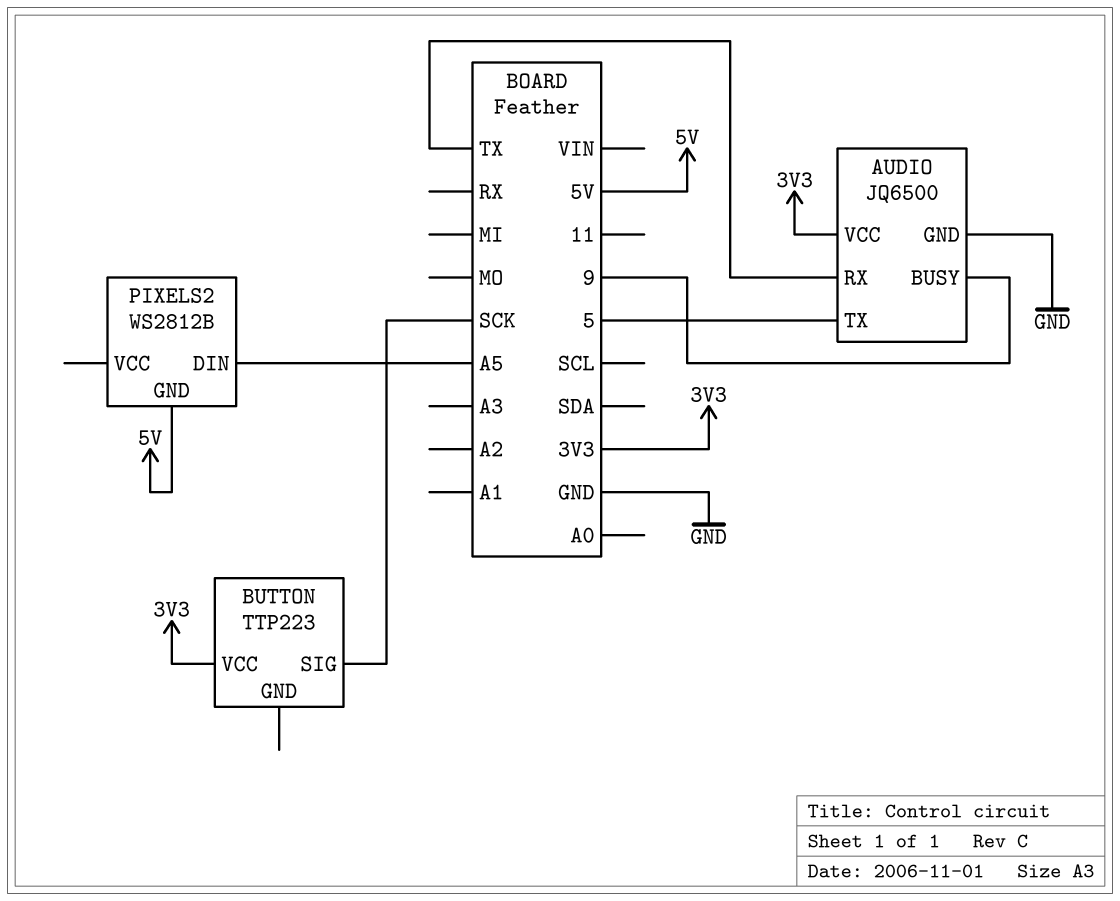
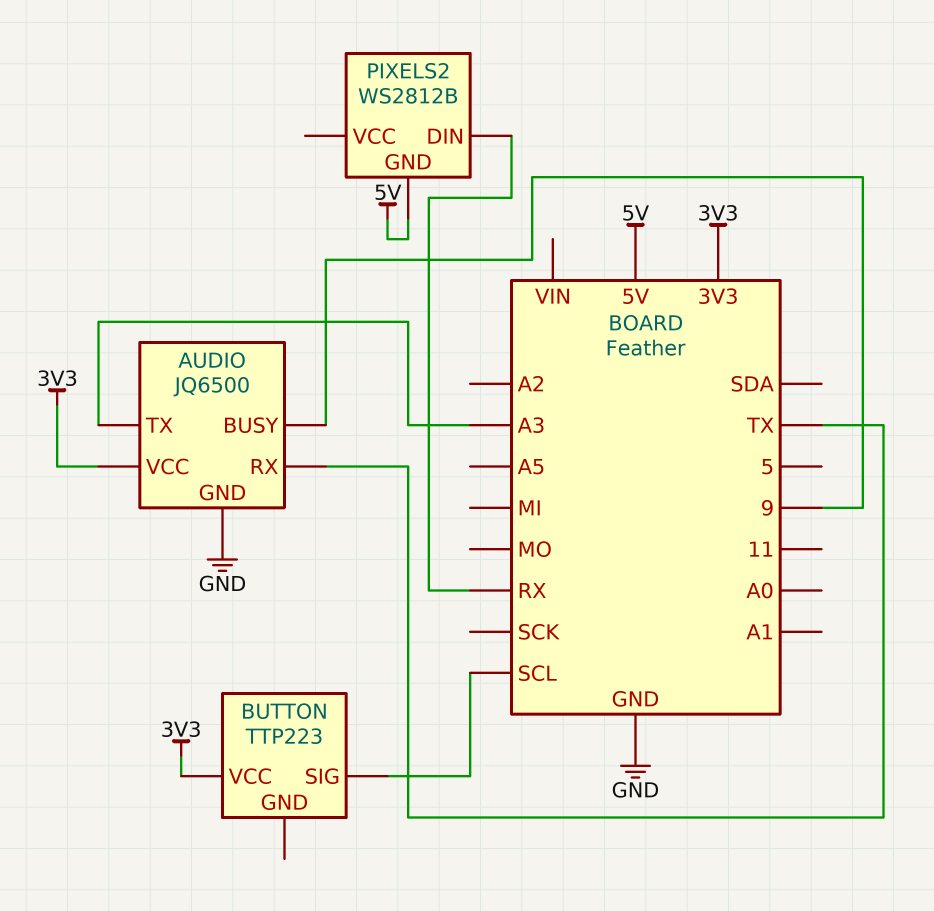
AUDIO pin TX: 5 -> A3
BUTTON pin SIG: SCK -> SCL
PIXELS2 pin DIN: A5 -> RX

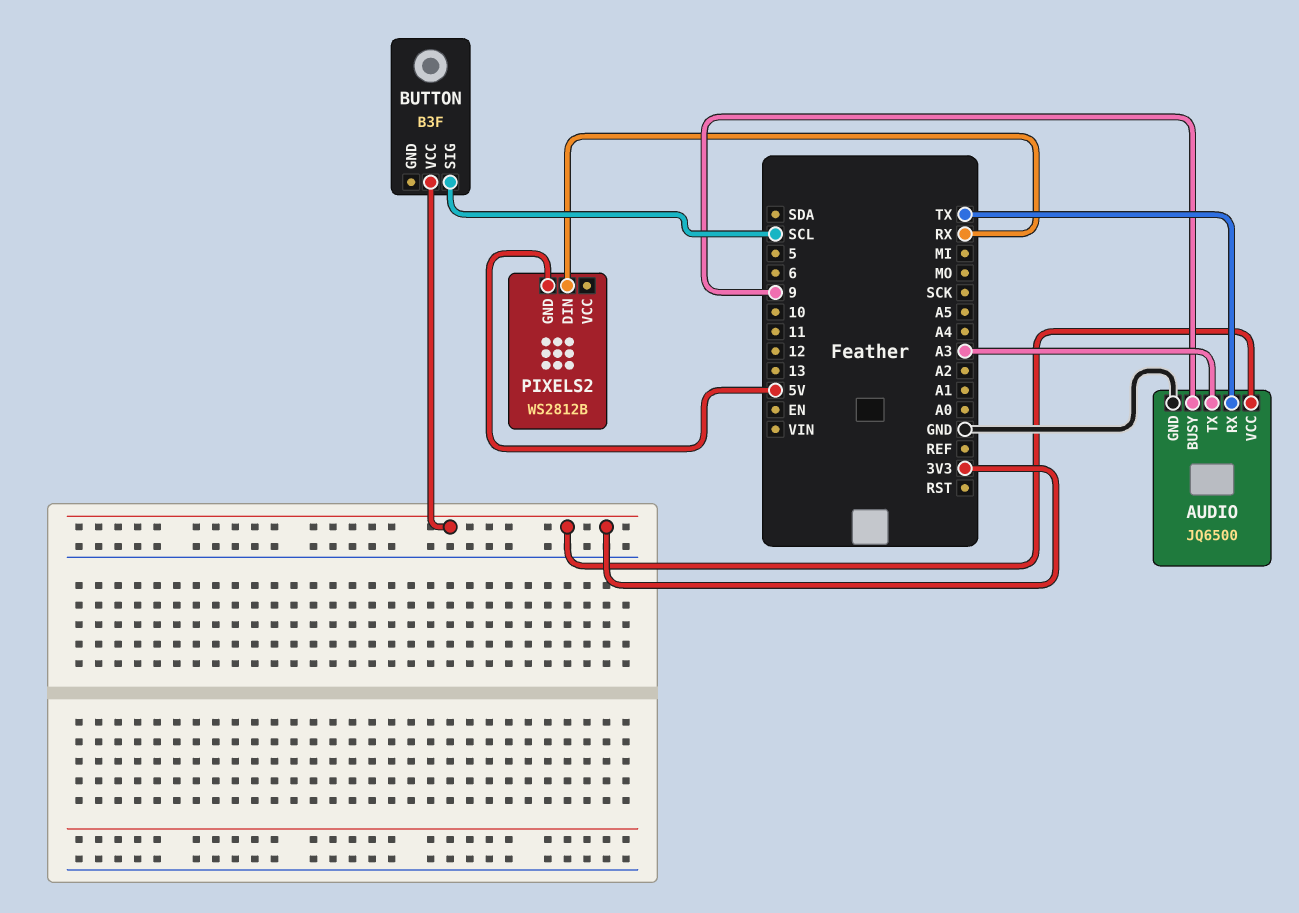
BUTTON: TTP223 -> B3F

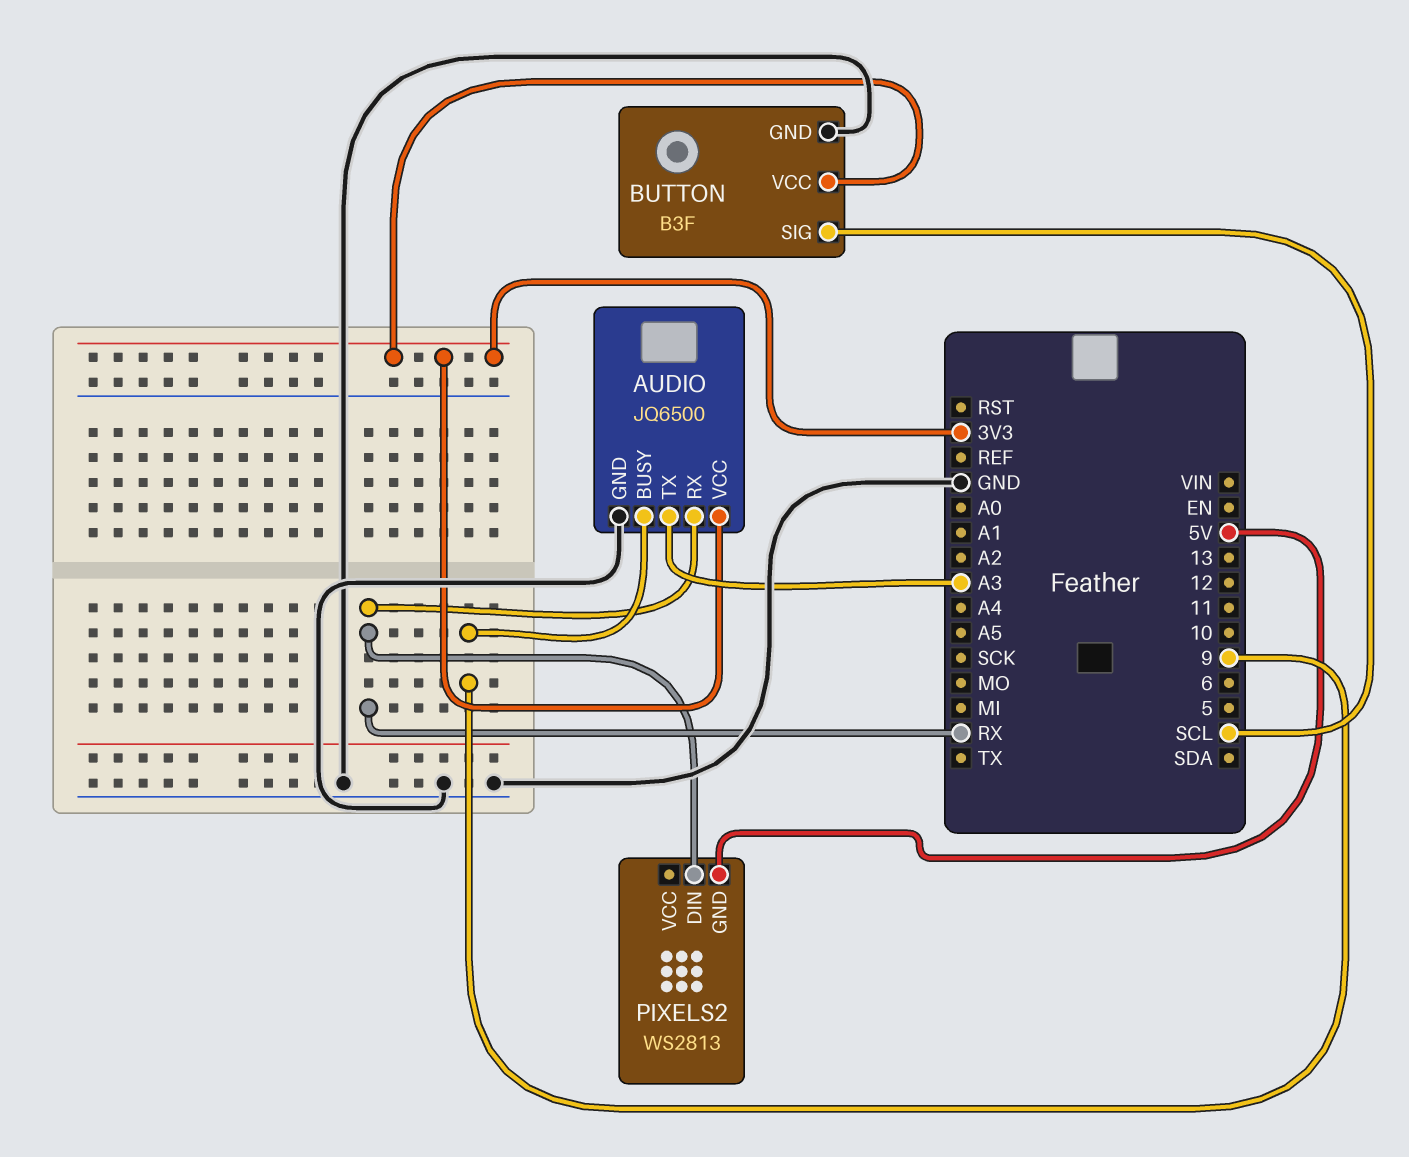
AUDIO pin RX: TX -> RX
BUTTON pin GND: none -> GND
PIXELS2: WS2812B -> WS2813

